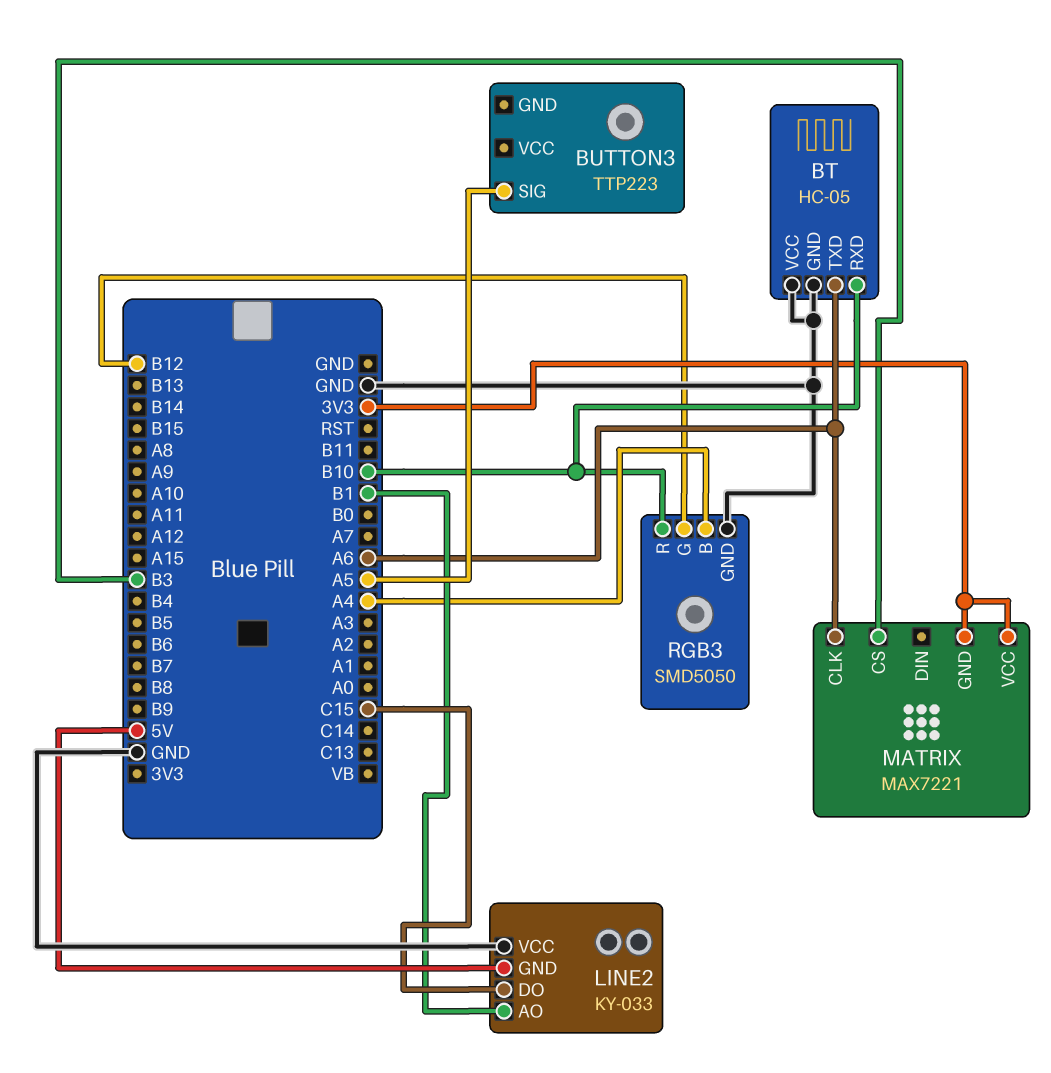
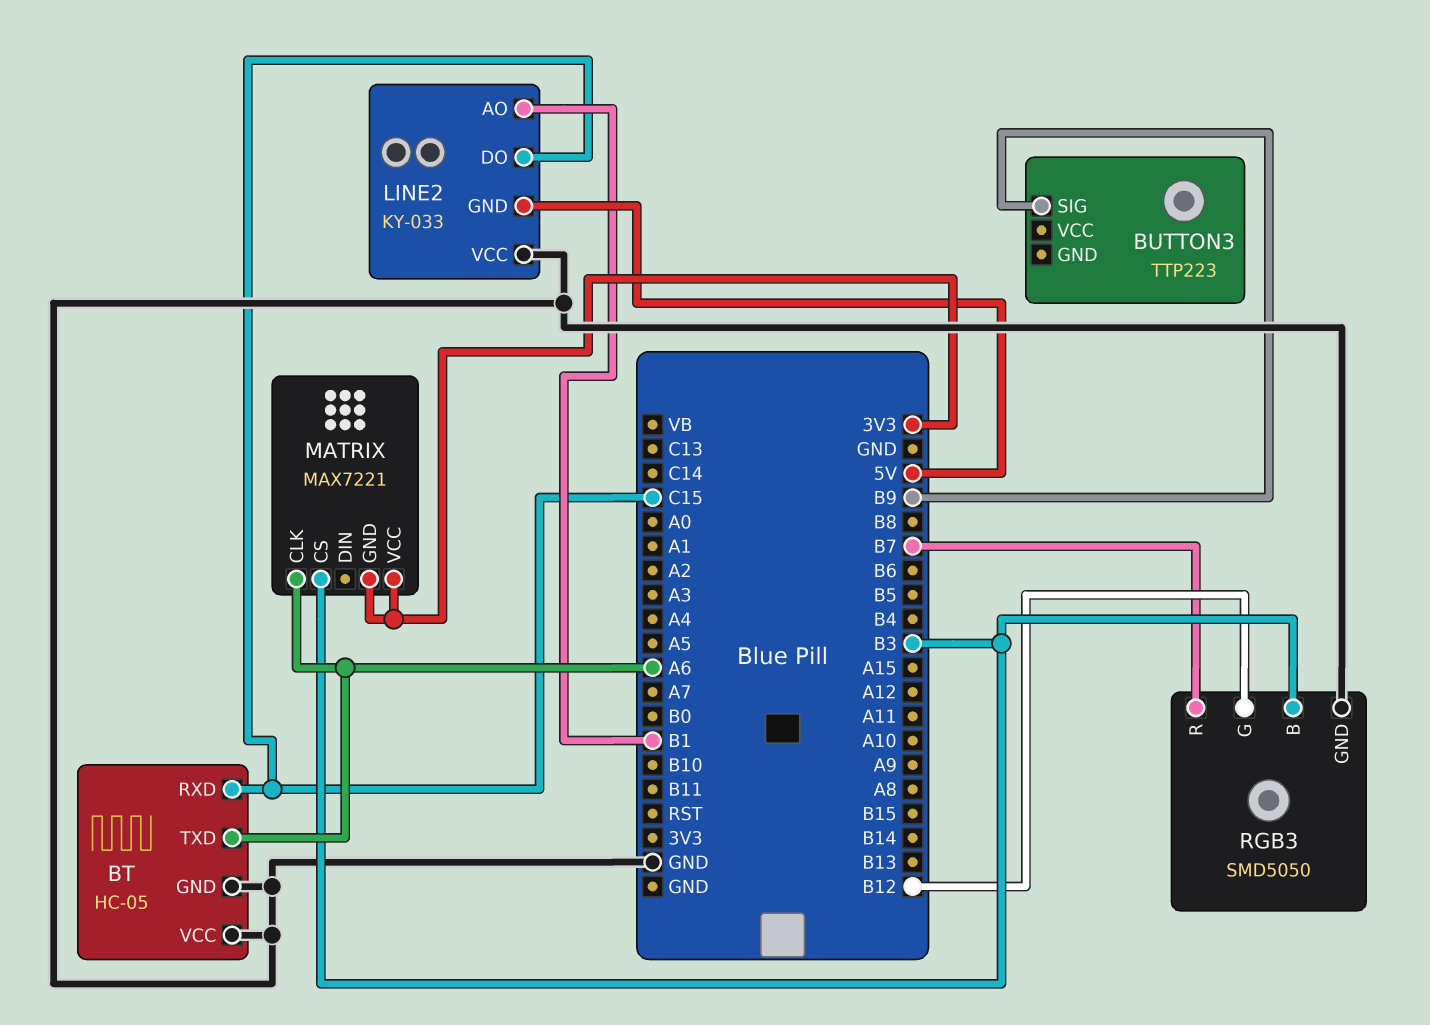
BT pin RXD: B10 -> C15
BUTTON3 pin SIG: A5 -> B9
RGB3 pin B: A4 -> B3
RGB3 pin R: B10 -> B7

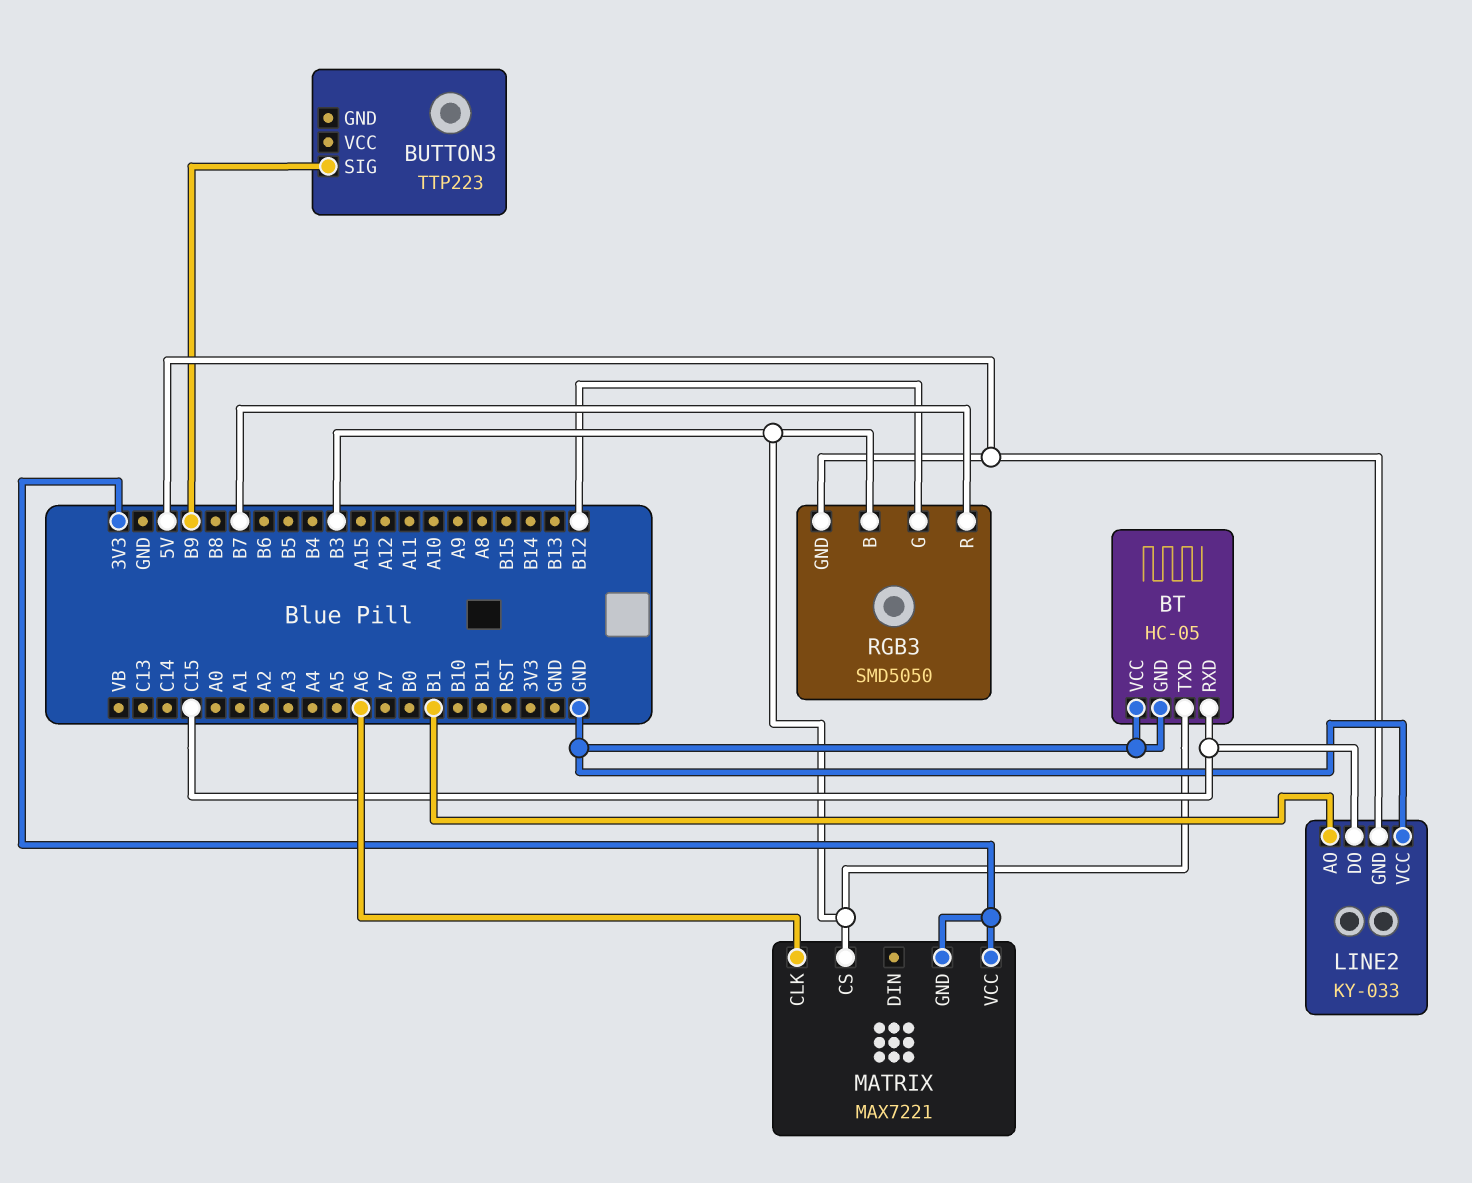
BT pin TXD: A6 -> B3
RGB3 pin GND: GND -> 5V

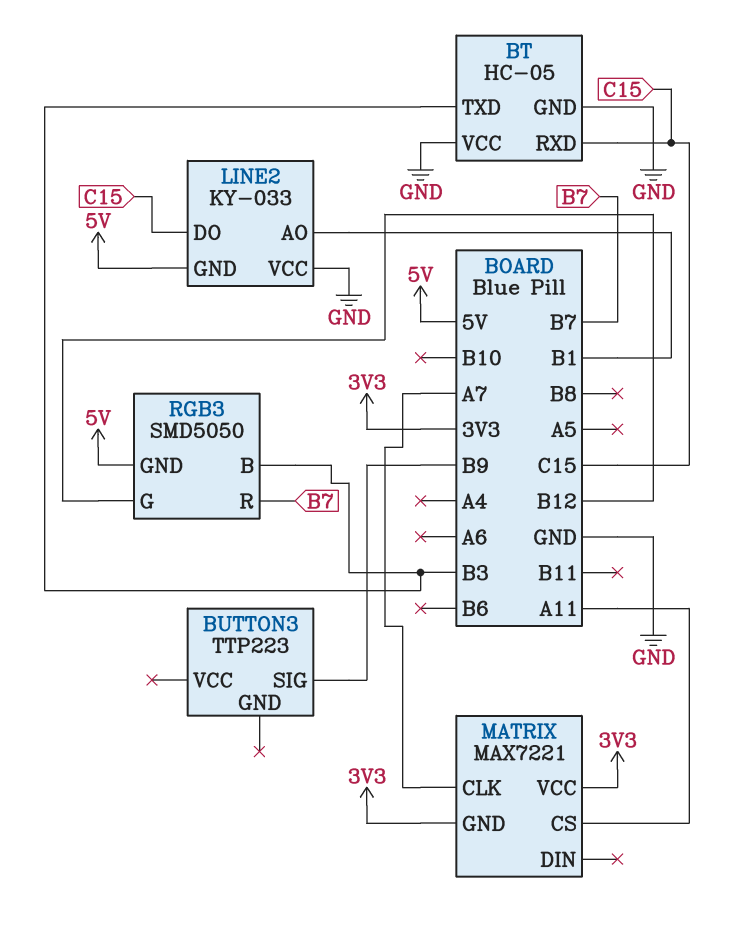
MATRIX pin CLK: A6 -> A7
MATRIX pin CS: B3 -> A11

